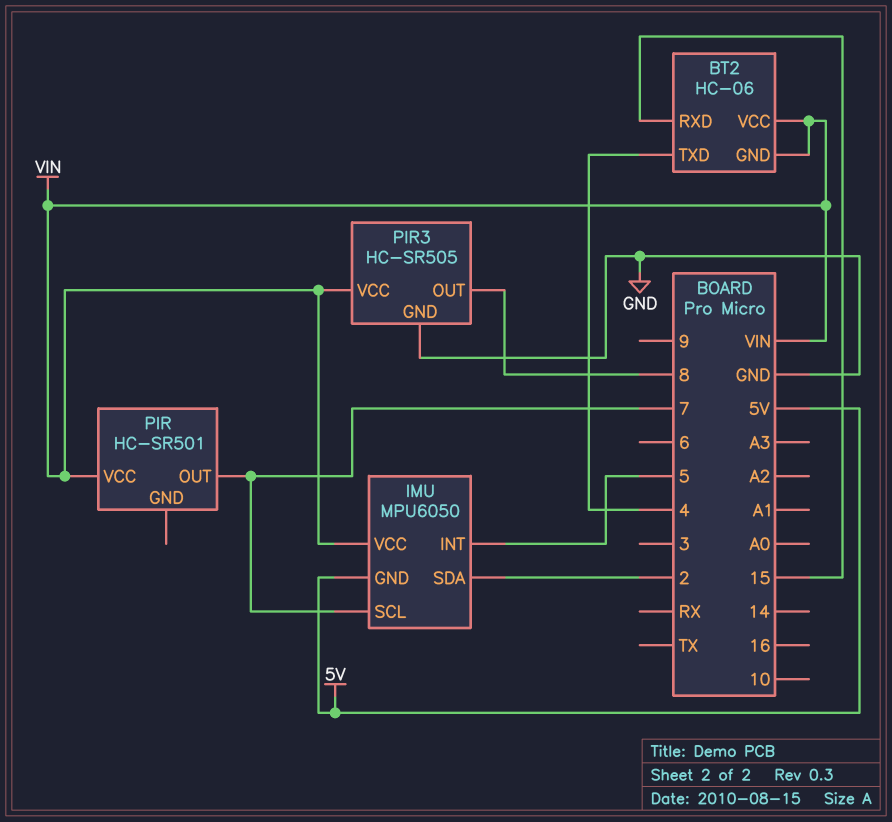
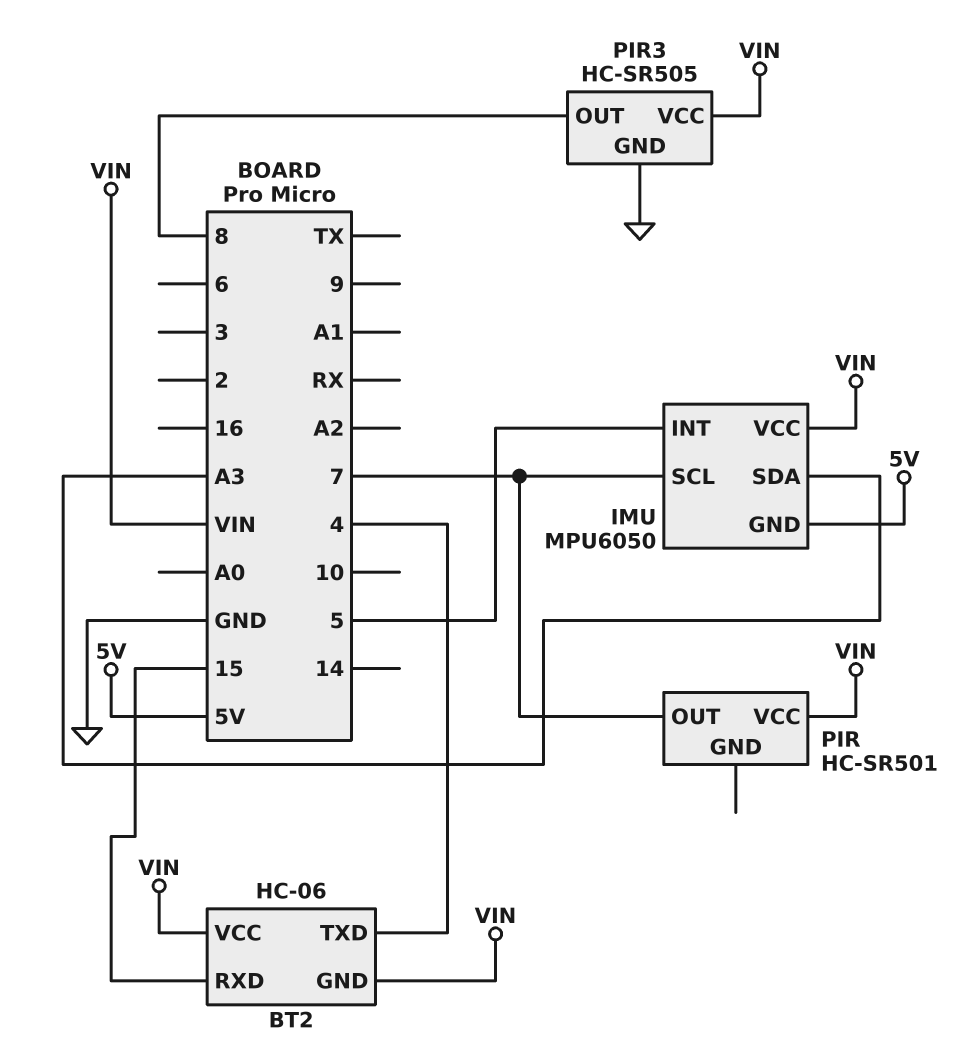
IMU pin SDA: 2 -> A3

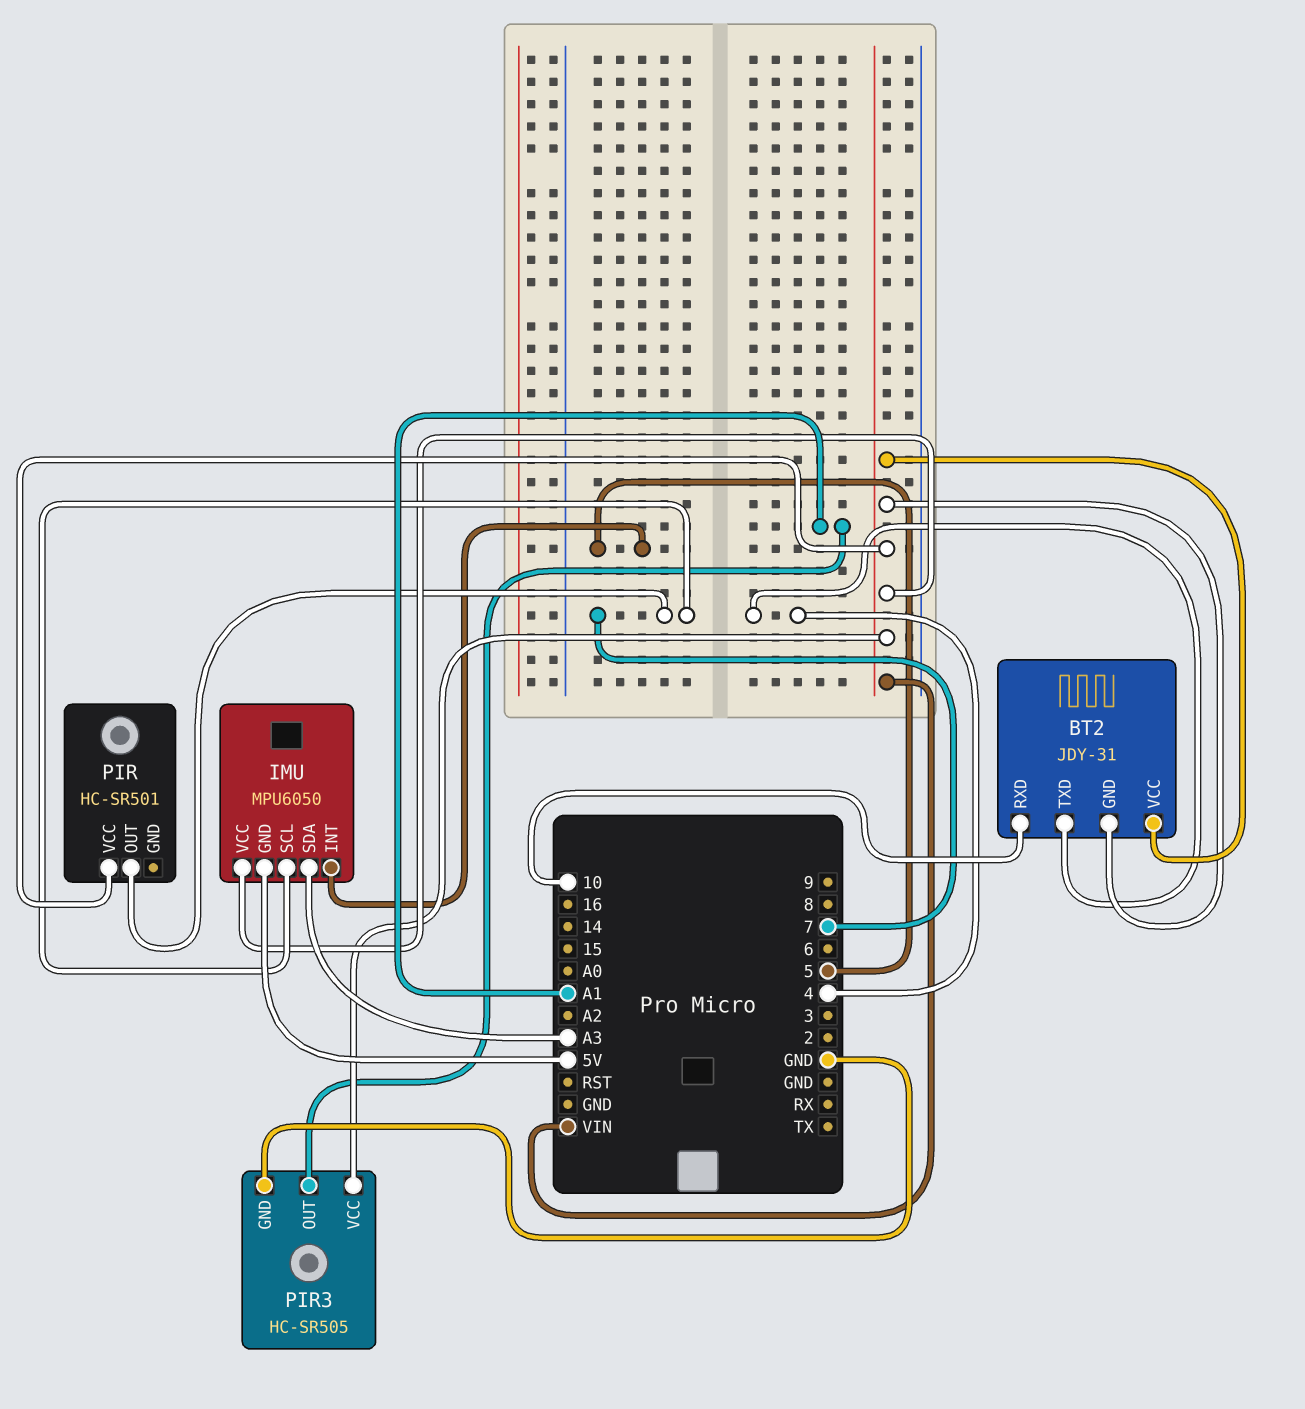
BT2: HC-06 -> JDY-31
BT2 pin RXD: 15 -> 10
PIR3 pin OUT: 8 -> A1

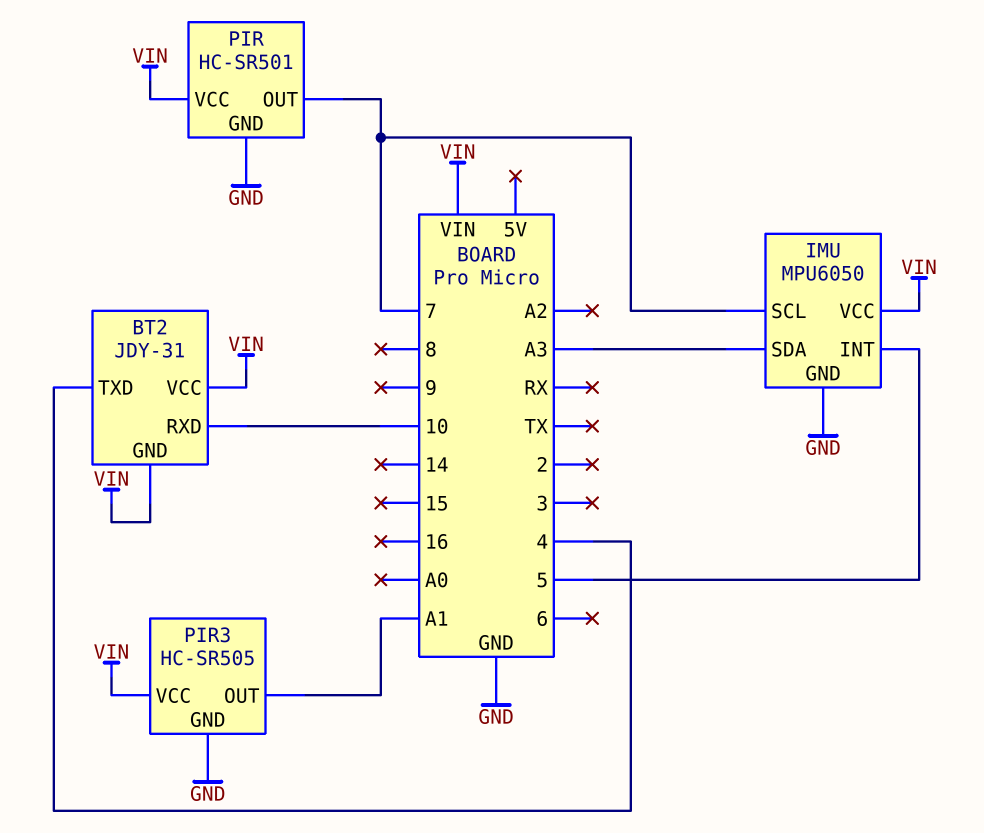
IMU pin GND: 5V -> GND
PIR pin GND: none -> GND

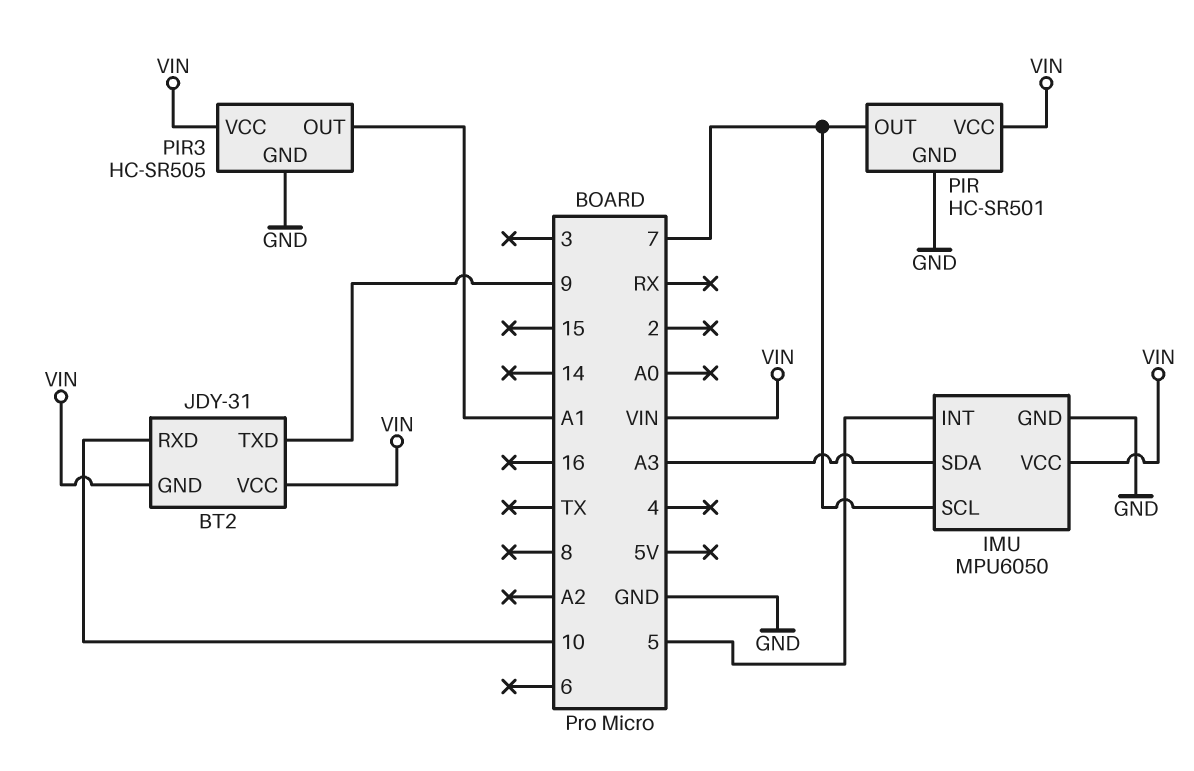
BT2 pin TXD: 4 -> 9

